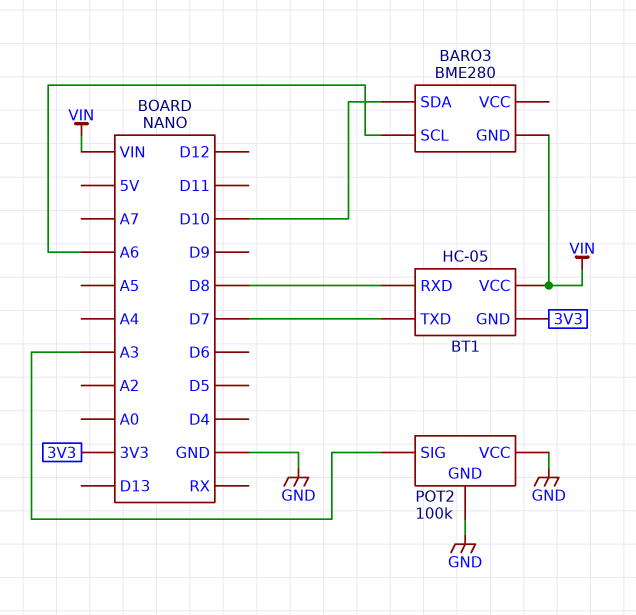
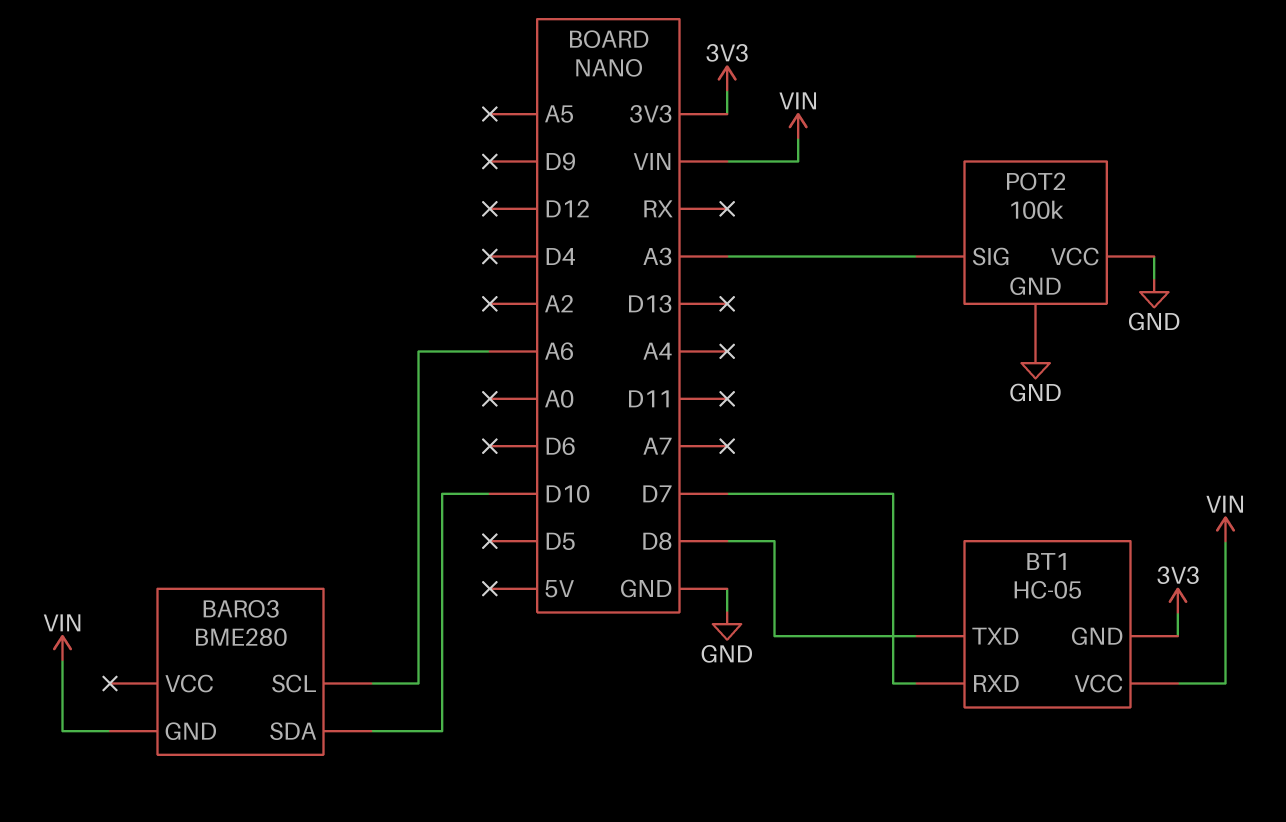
BT1 pin RXD: D8 -> D7
BT1 pin TXD: D7 -> D8

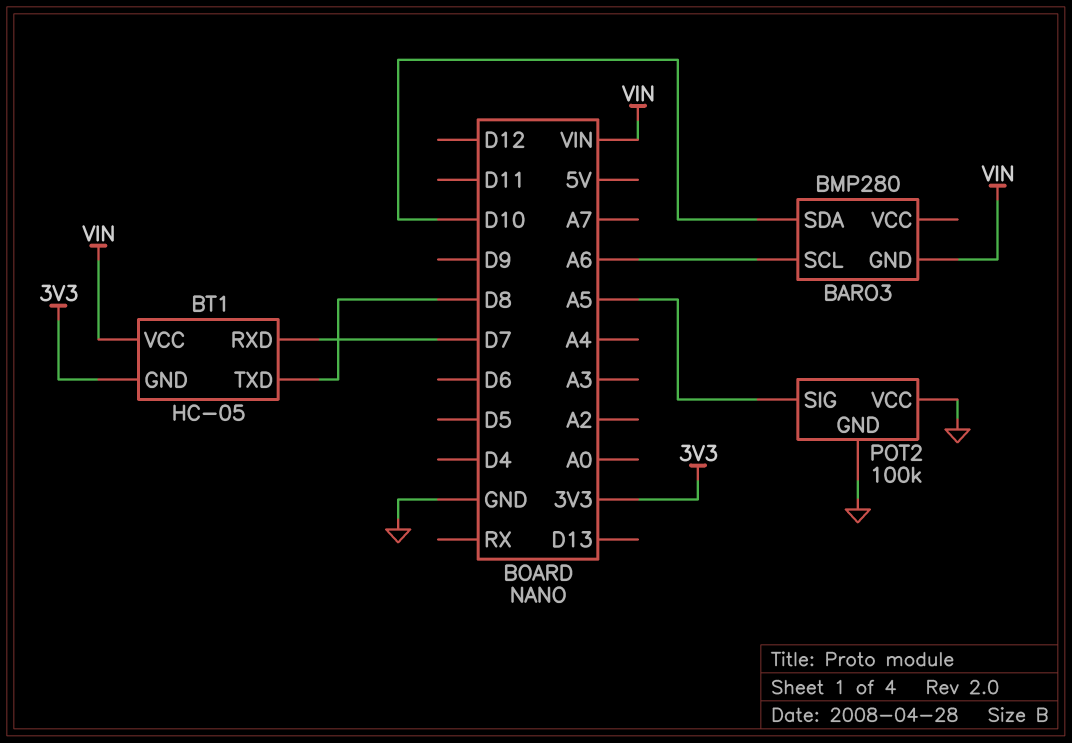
BARO3: BME280 -> BMP280
POT2 pin SIG: A3 -> A5

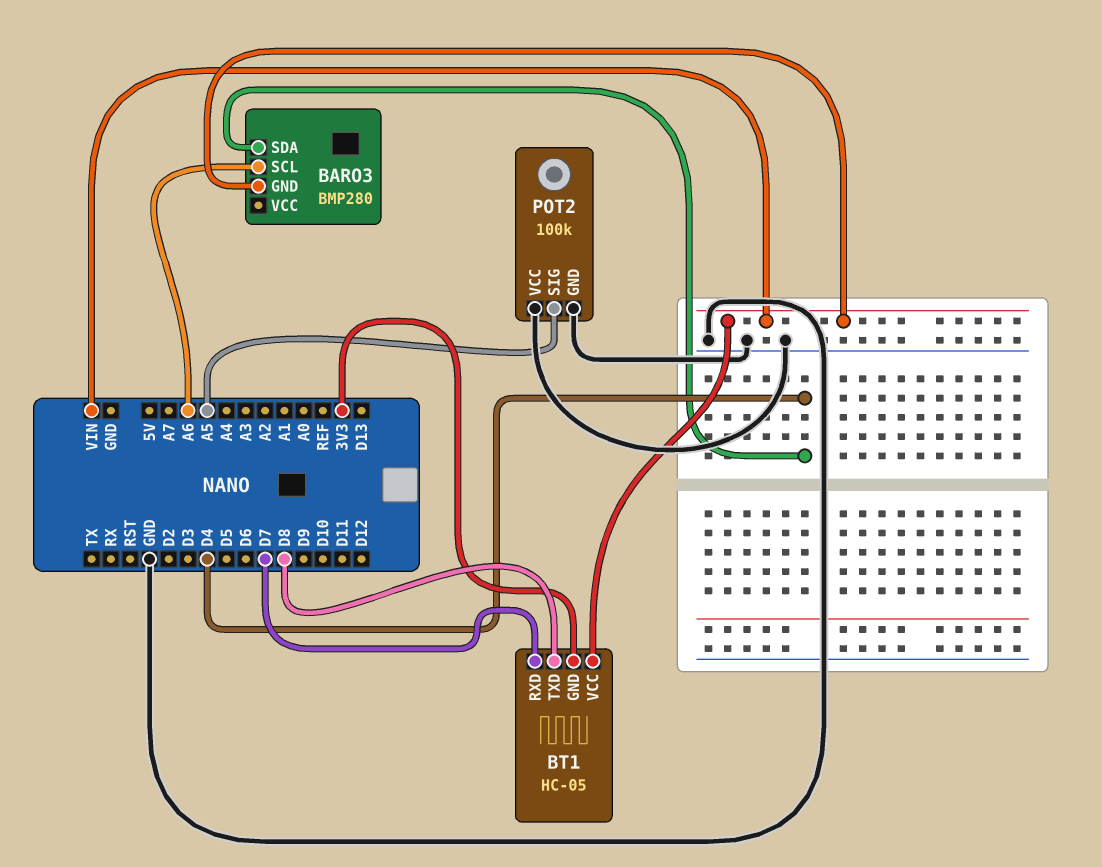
BARO3 pin SDA: D10 -> D4

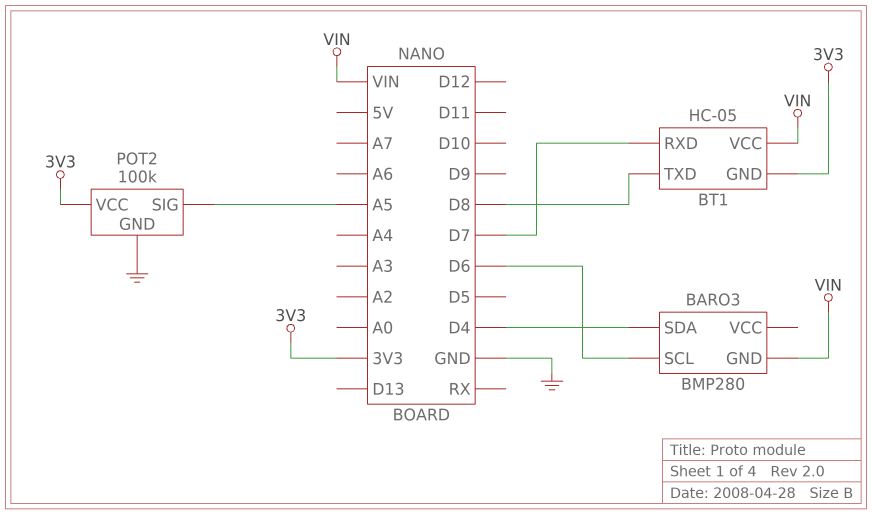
BARO3 pin SCL: A6 -> D6
POT2 pin VCC: GND -> 3V3

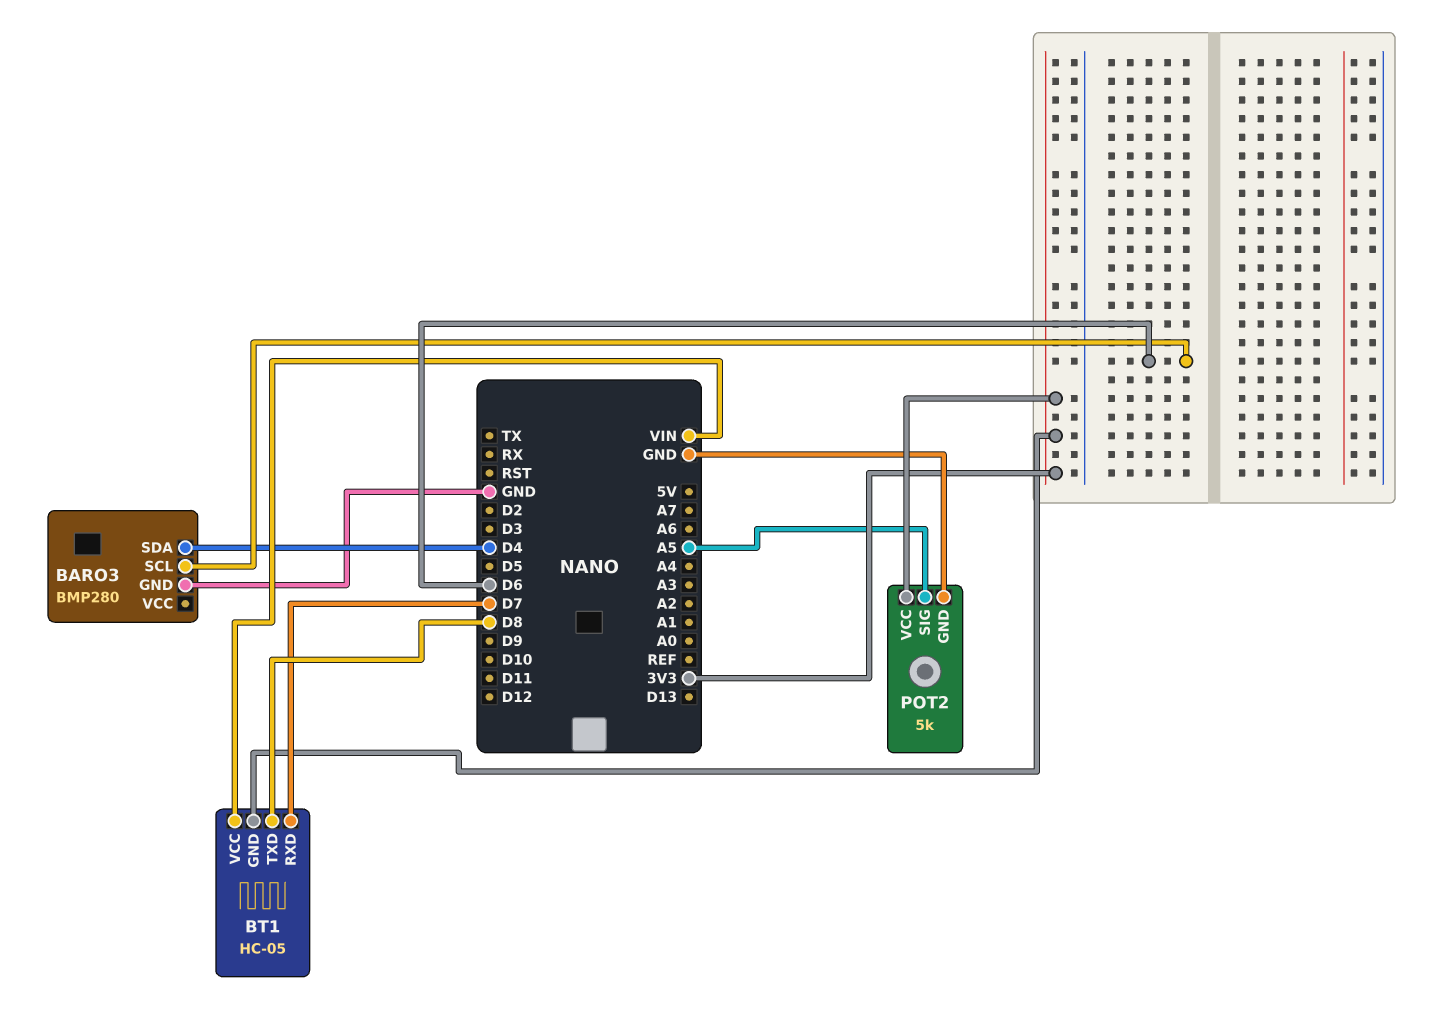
BARO3 pin GND: VIN -> GND
POT2: 100k -> 5k

